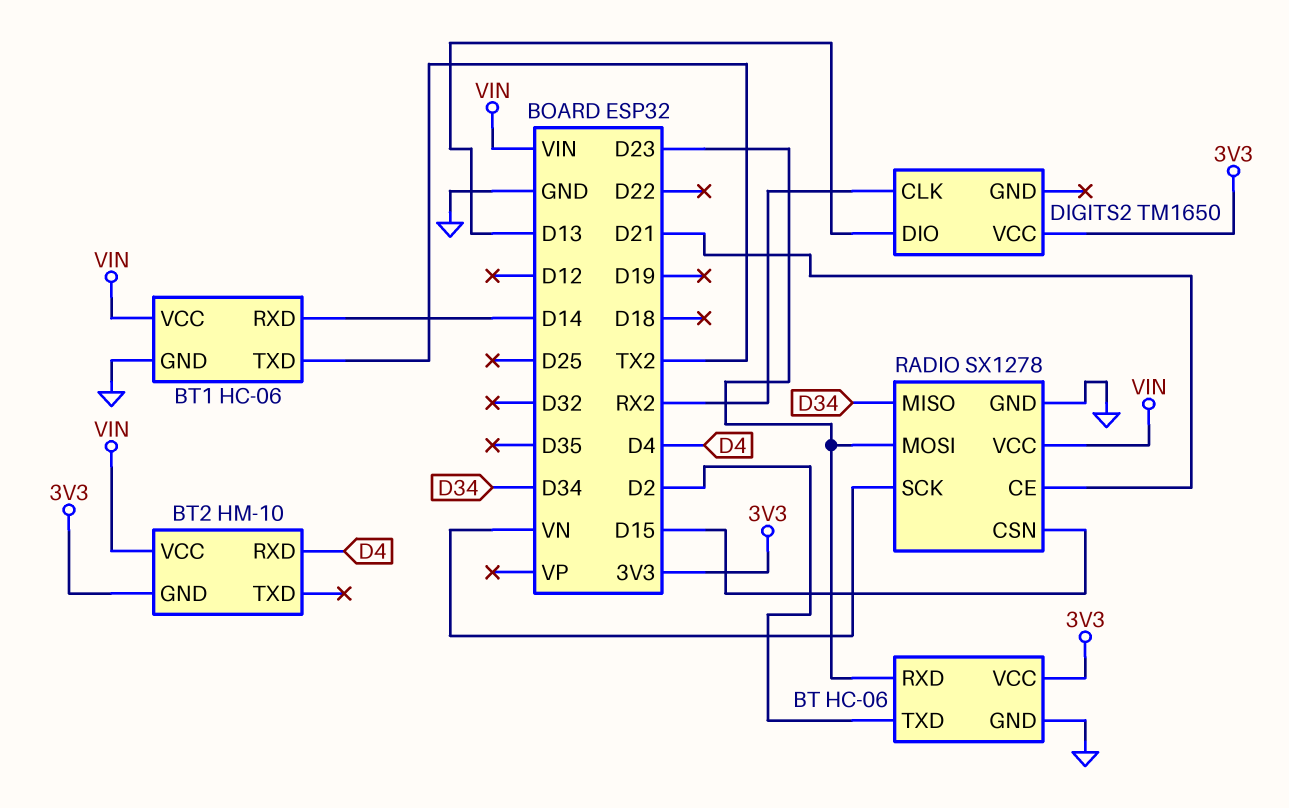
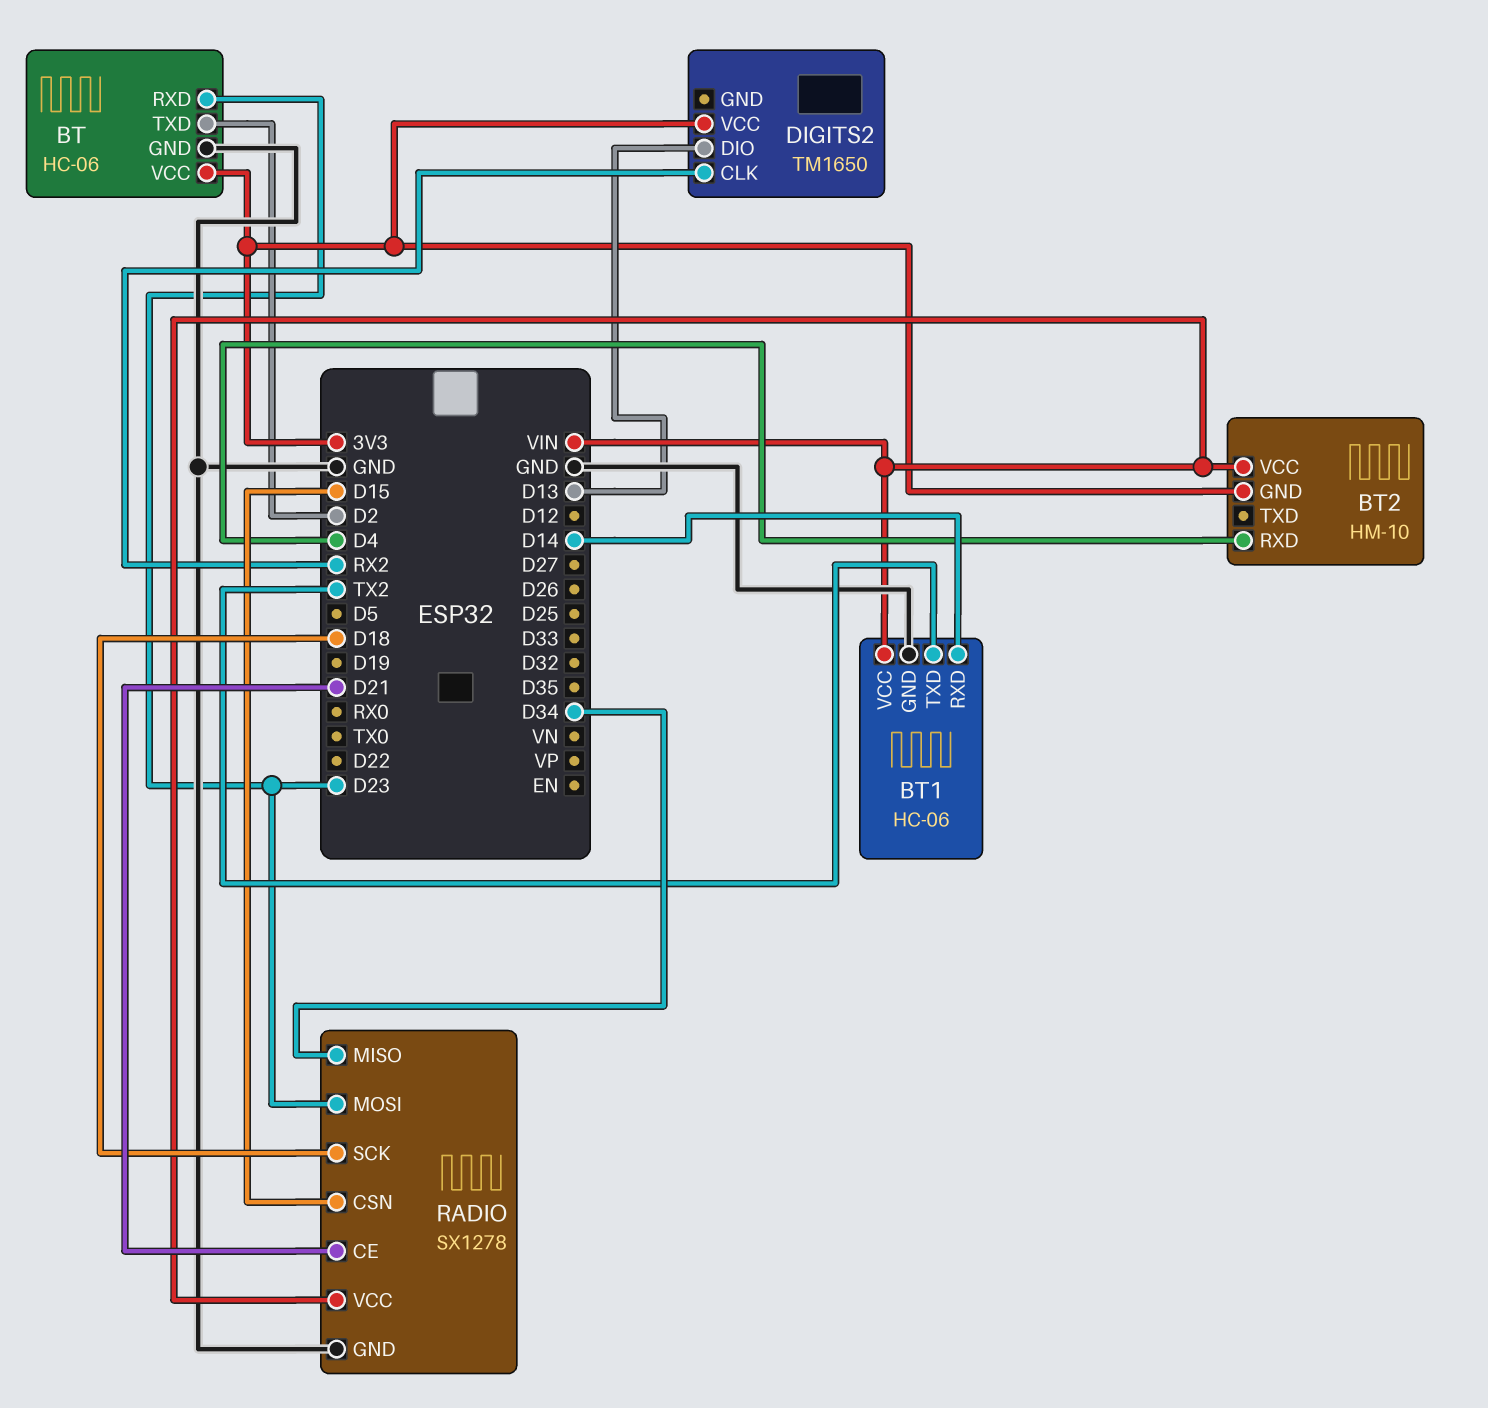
RADIO pin SCK: VN -> D18

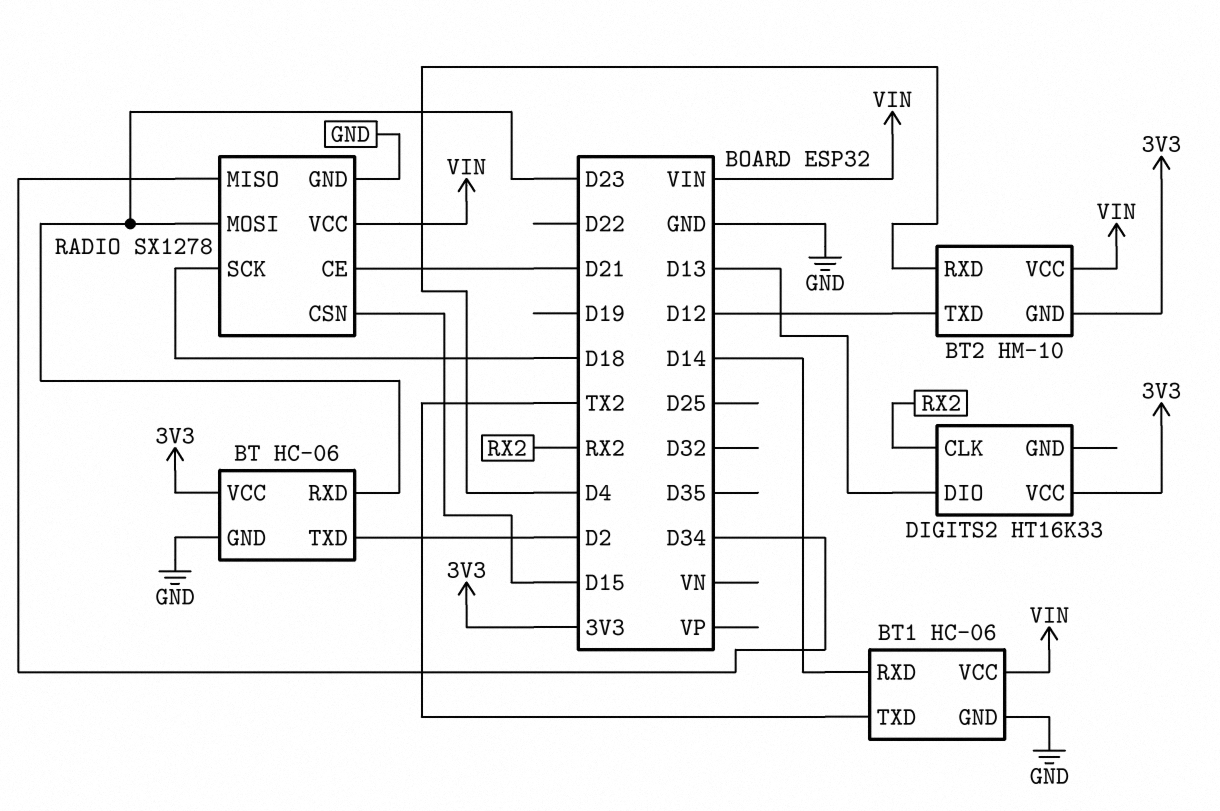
BT2 pin TXD: none -> D12
DIGITS2: TM1650 -> HT16K33

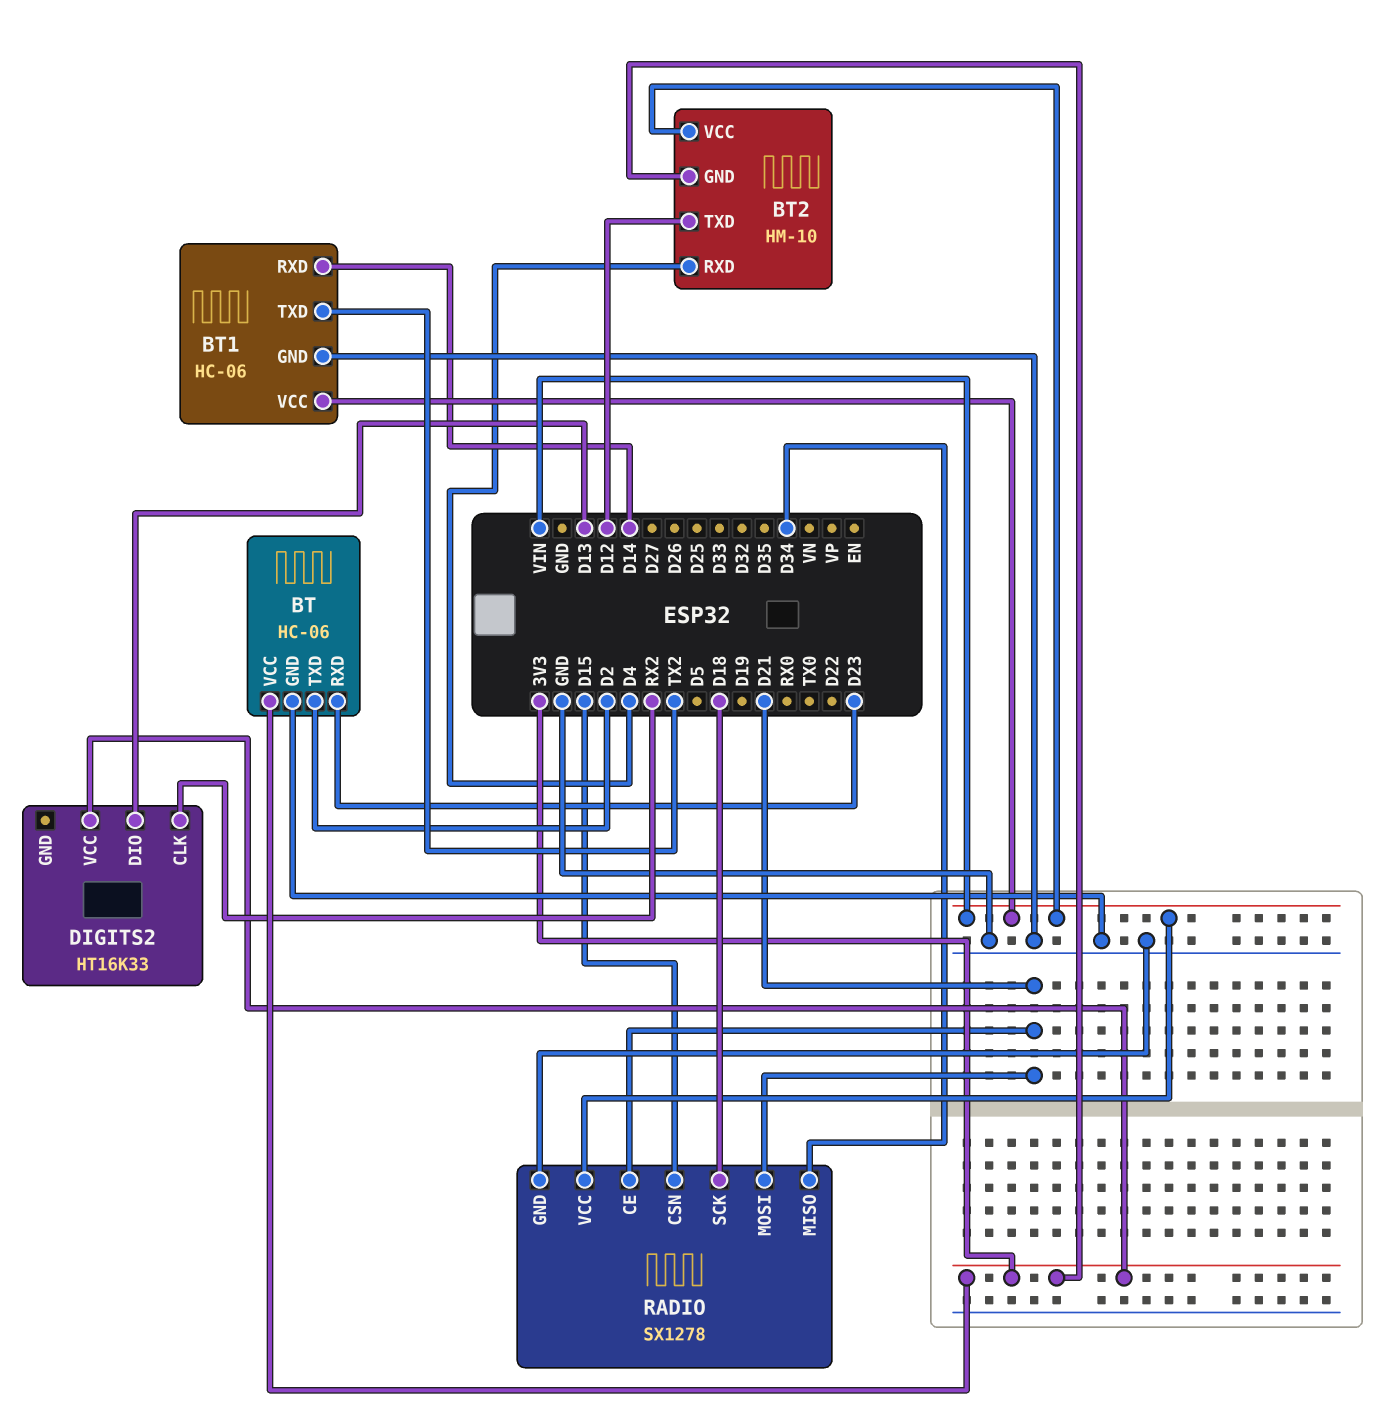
RADIO pin MOSI: D23 -> D21

